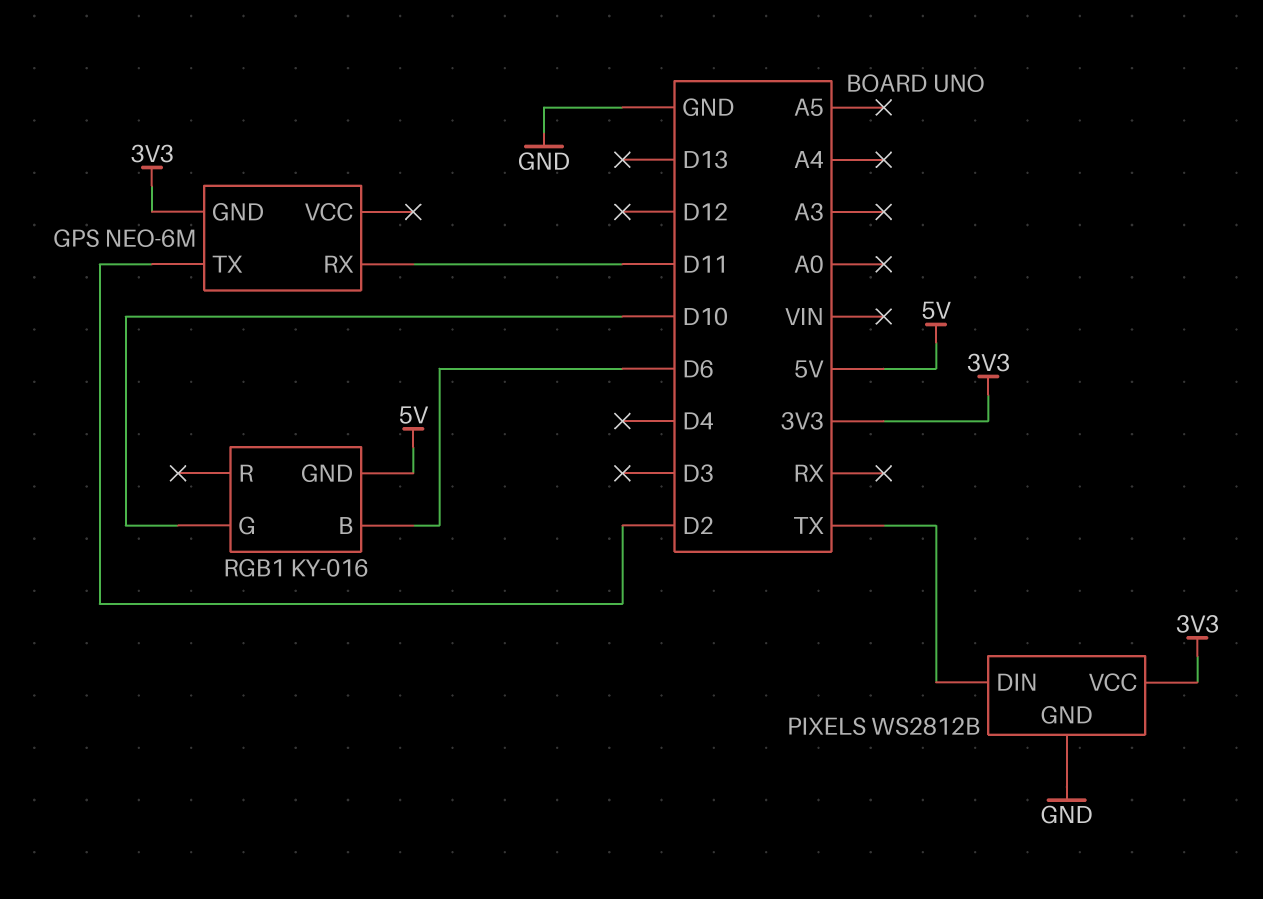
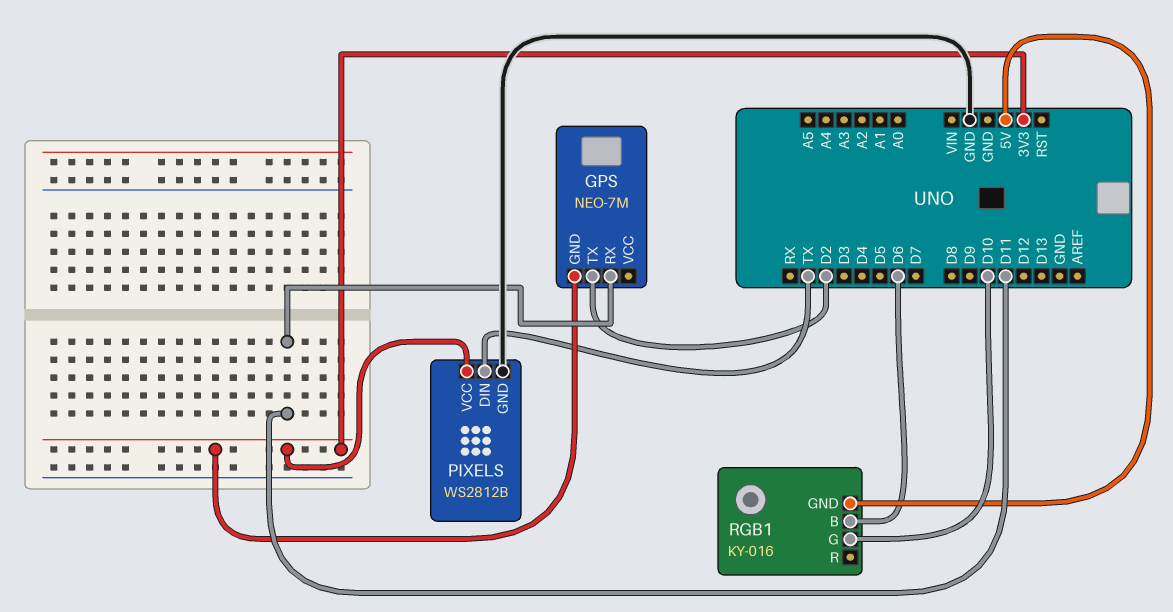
GPS: NEO-6M -> NEO-7M

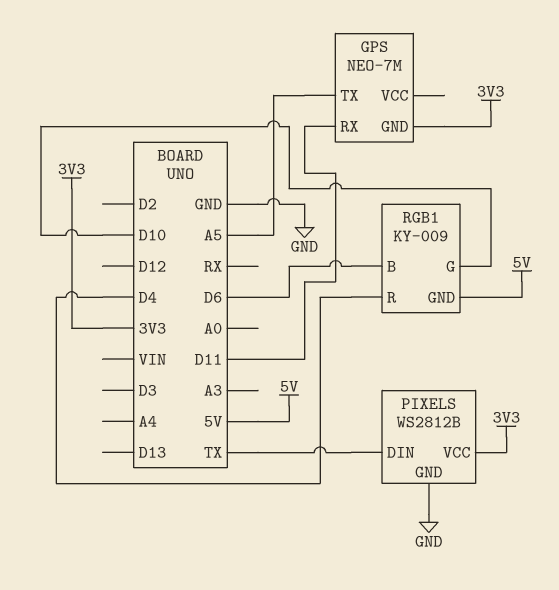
GPS pin TX: D2 -> A5
RGB1: KY-016 -> KY-009
RGB1 pin R: none -> D4

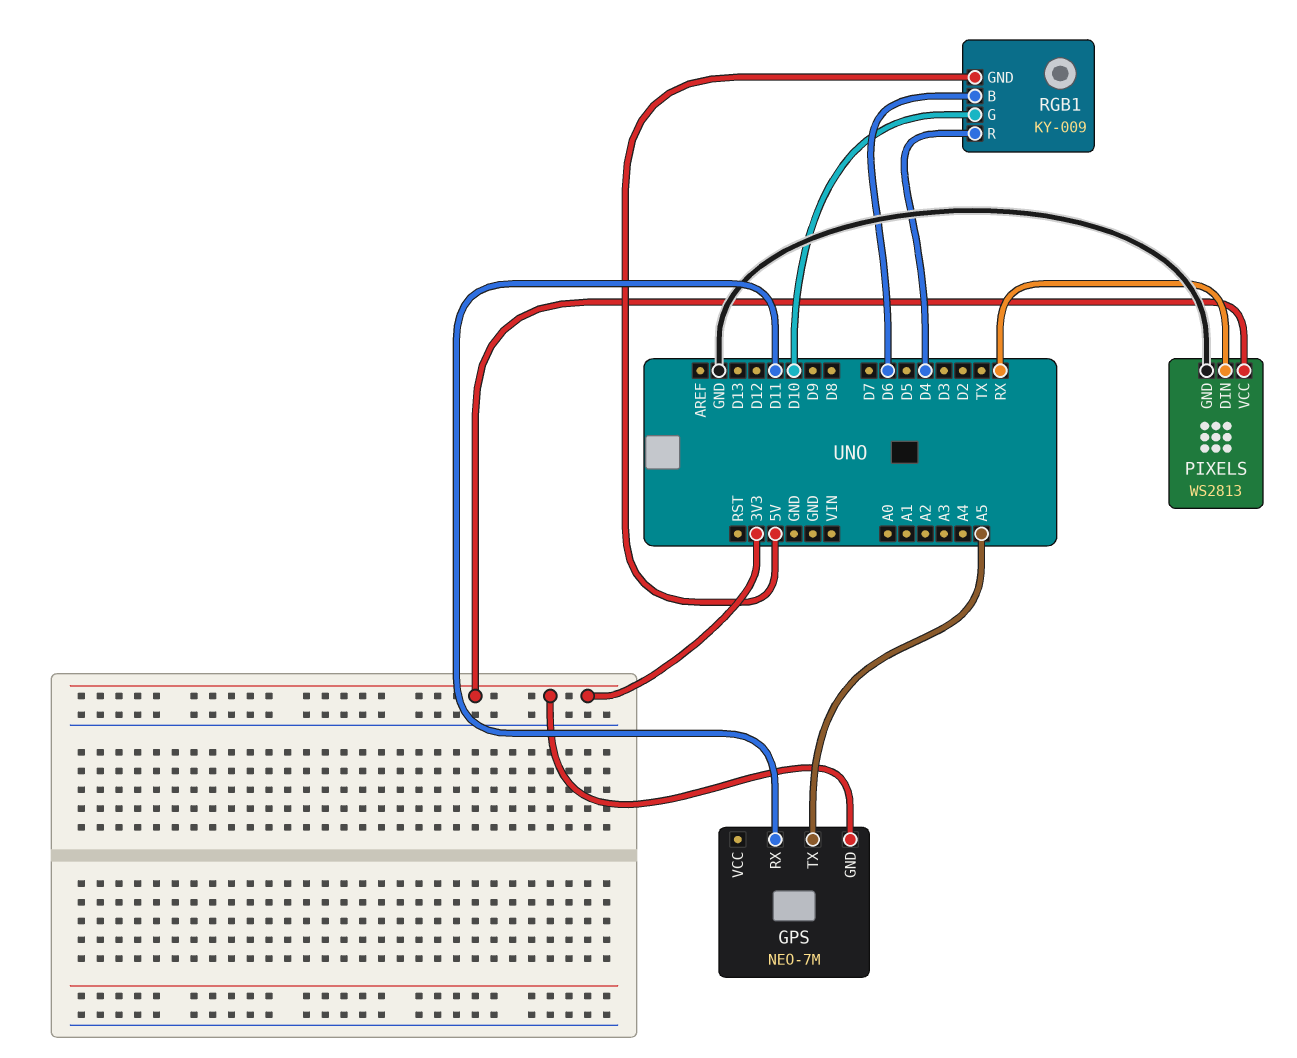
PIXELS: WS2812B -> WS2813
PIXELS pin DIN: TX -> RX

